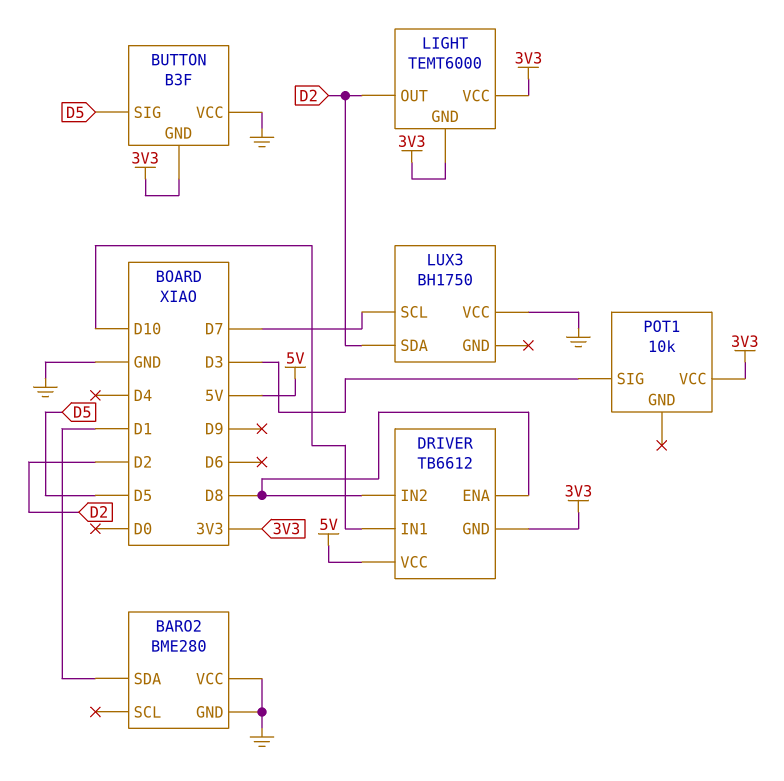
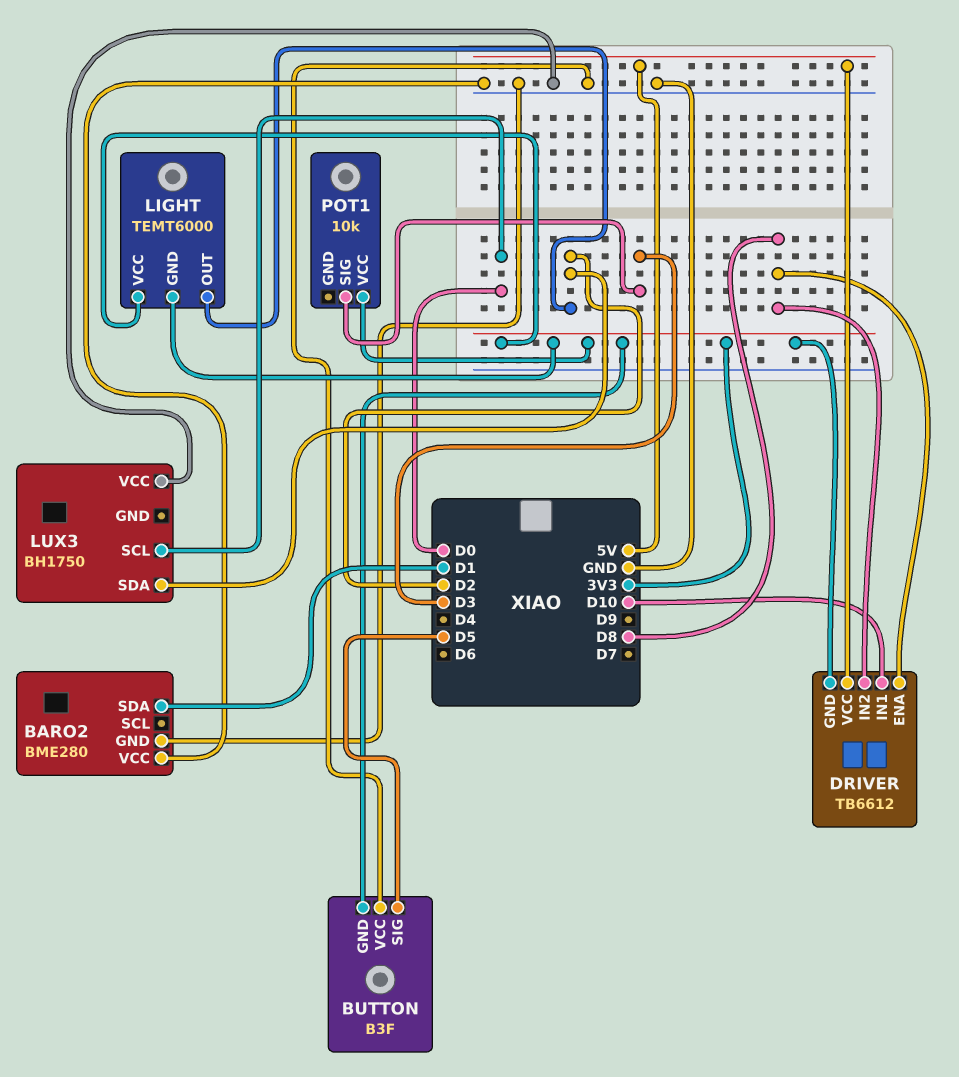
LUX3 pin SCL: D7 -> D0

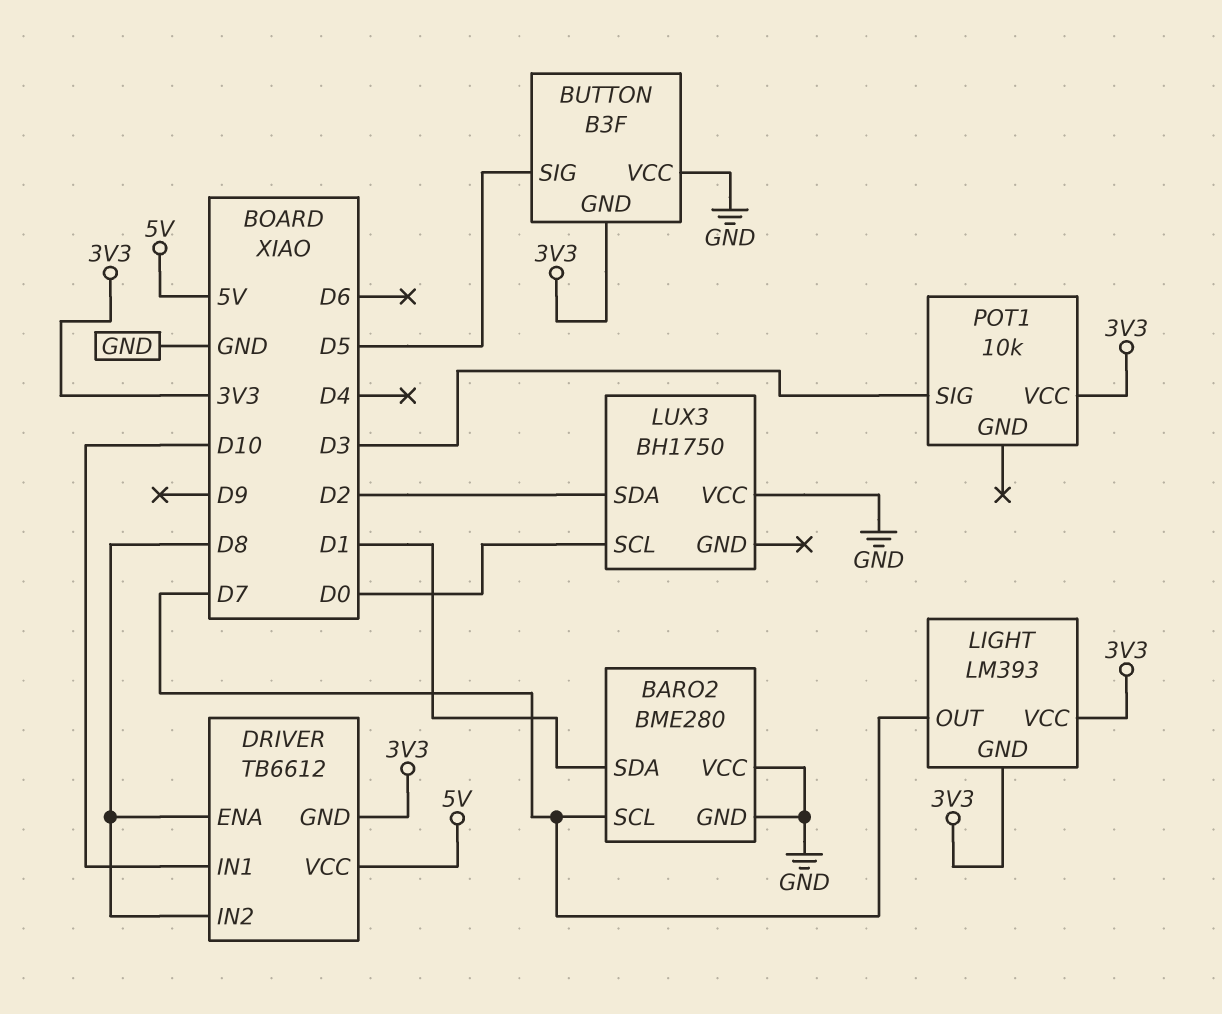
BARO2 pin SCL: none -> D7
LIGHT: TEMT6000 -> LM393
LIGHT pin OUT: D2 -> D7

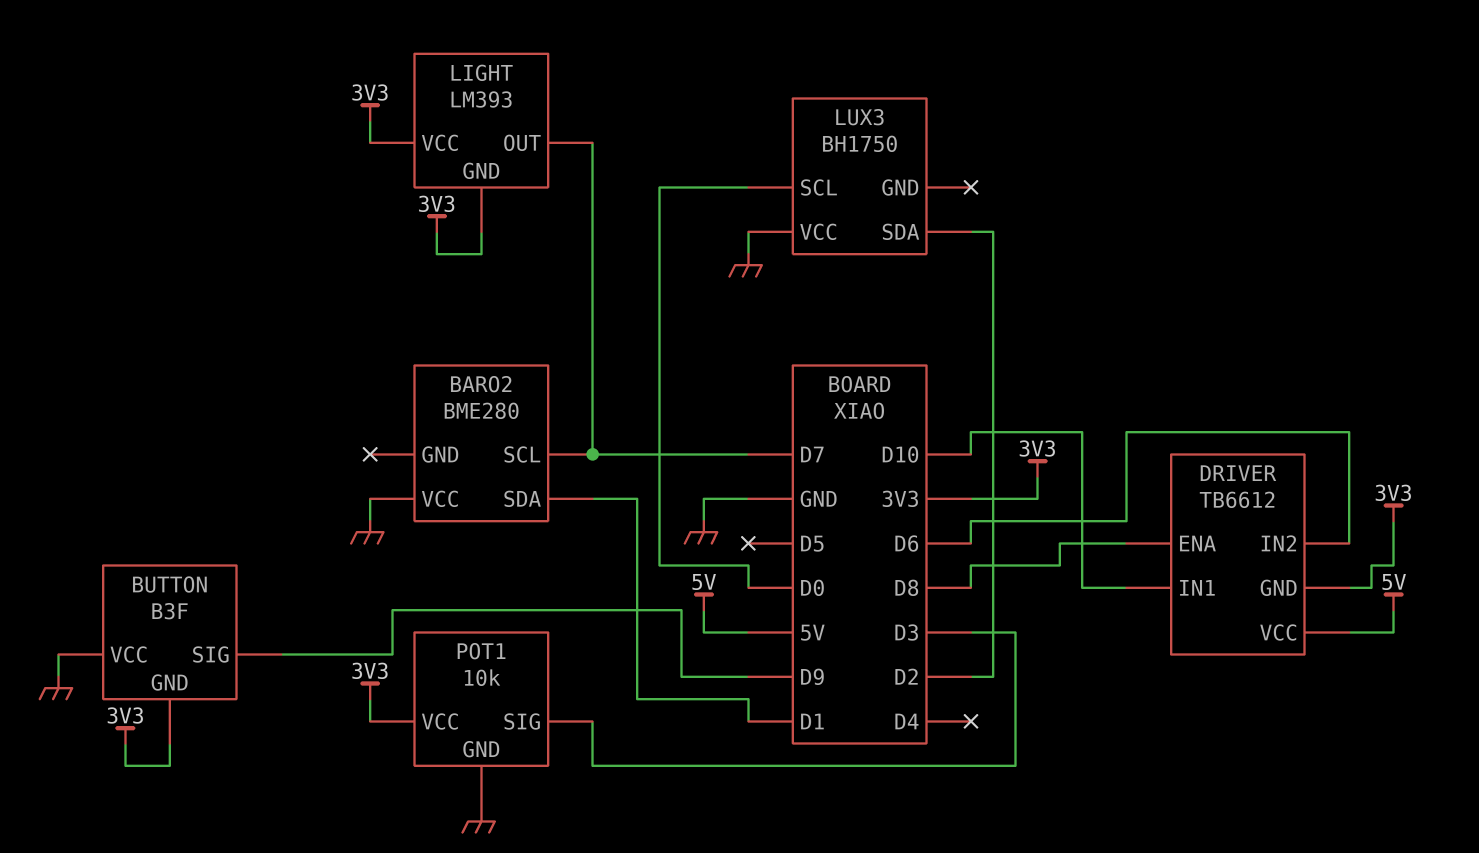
BARO2 pin GND: GND -> none
BUTTON pin SIG: D5 -> D9
DRIVER pin IN2: D8 -> D6
POT1 pin GND: none -> GND

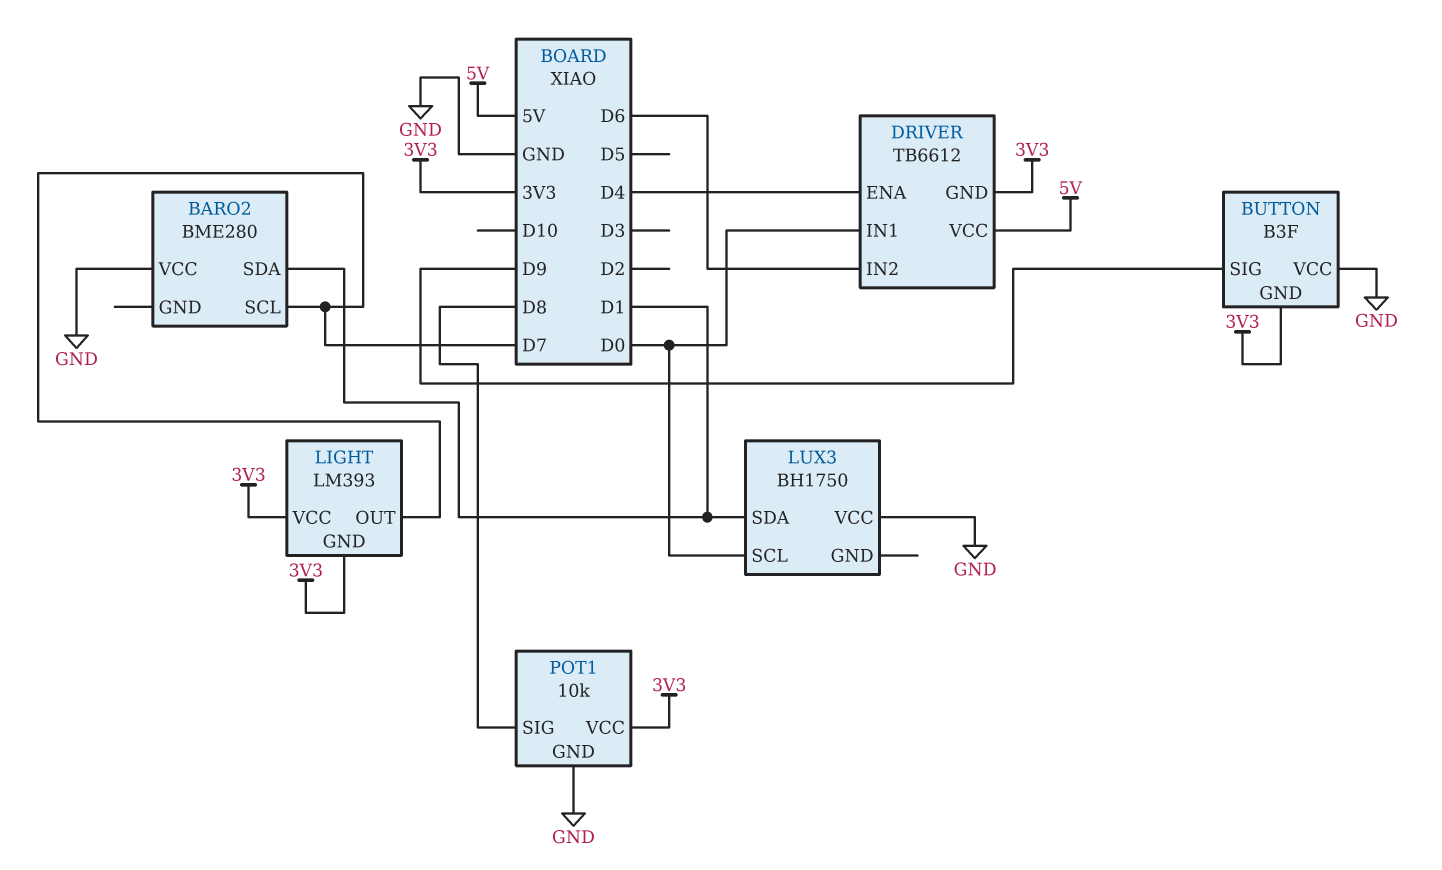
DRIVER pin ENA: D8 -> D4
DRIVER pin IN1: D10 -> D0
LUX3 pin SDA: D2 -> D1
POT1 pin SIG: D3 -> D8

